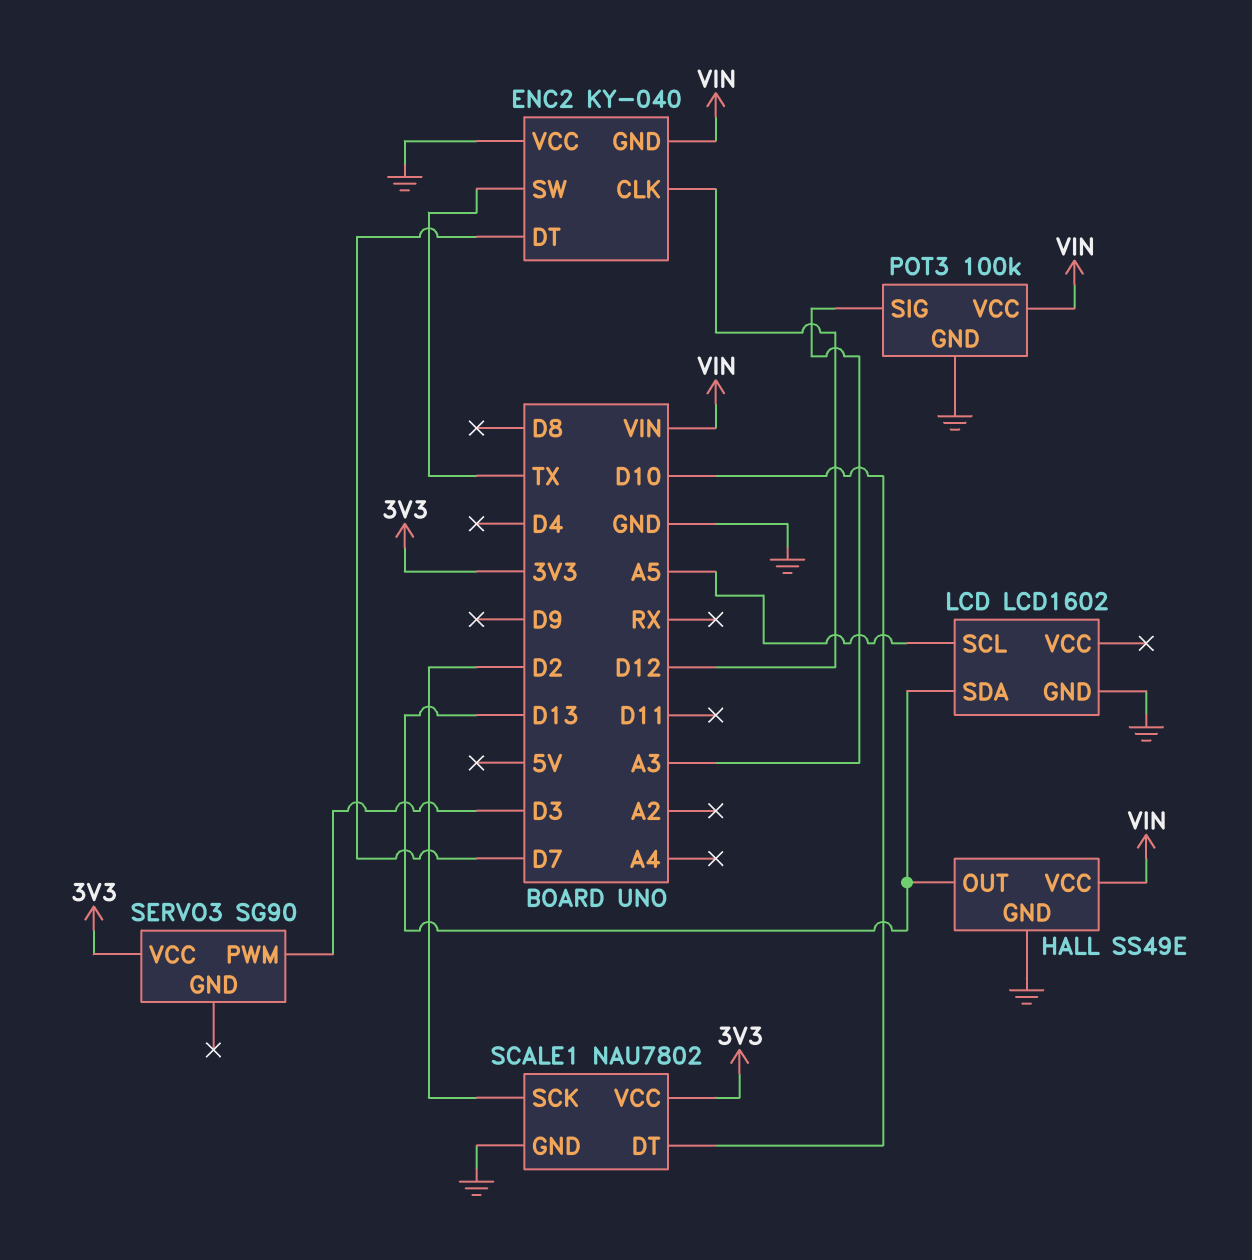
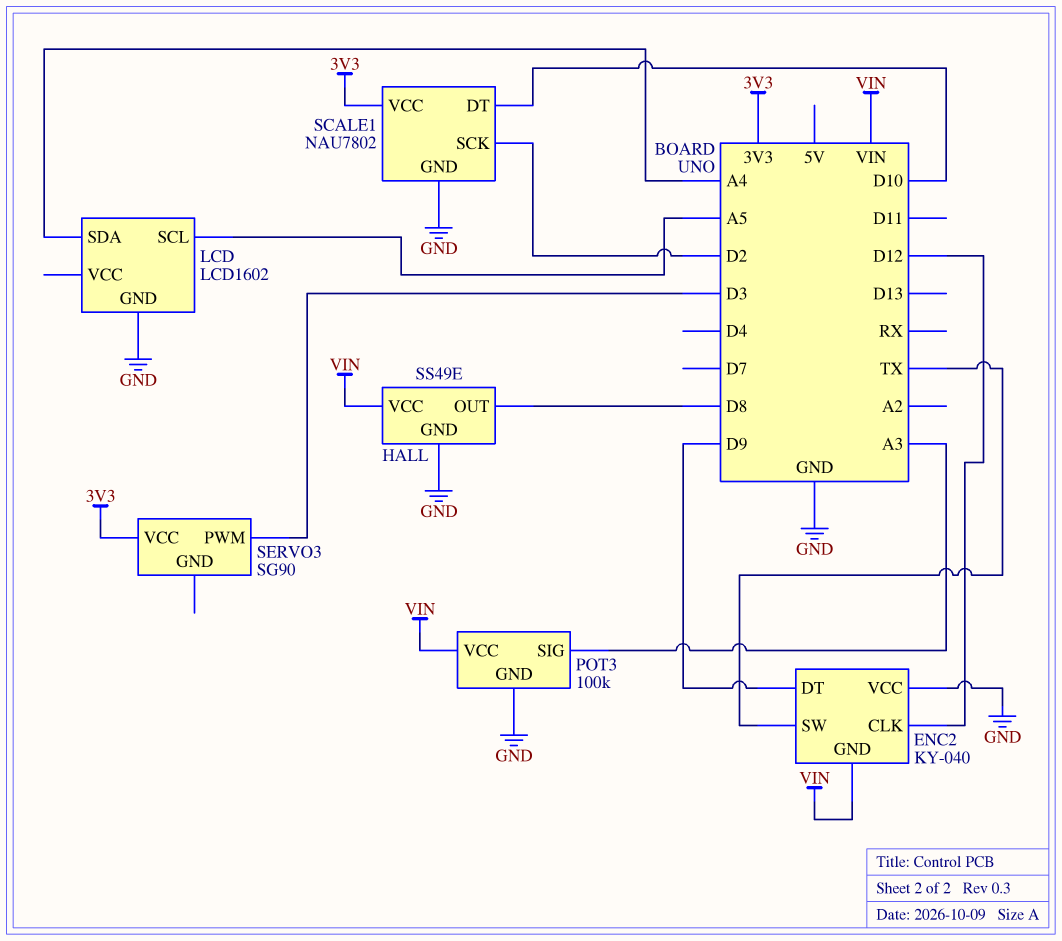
ENC2 pin DT: D7 -> D9
HALL pin OUT: D13 -> D8
LCD pin SDA: D13 -> A4

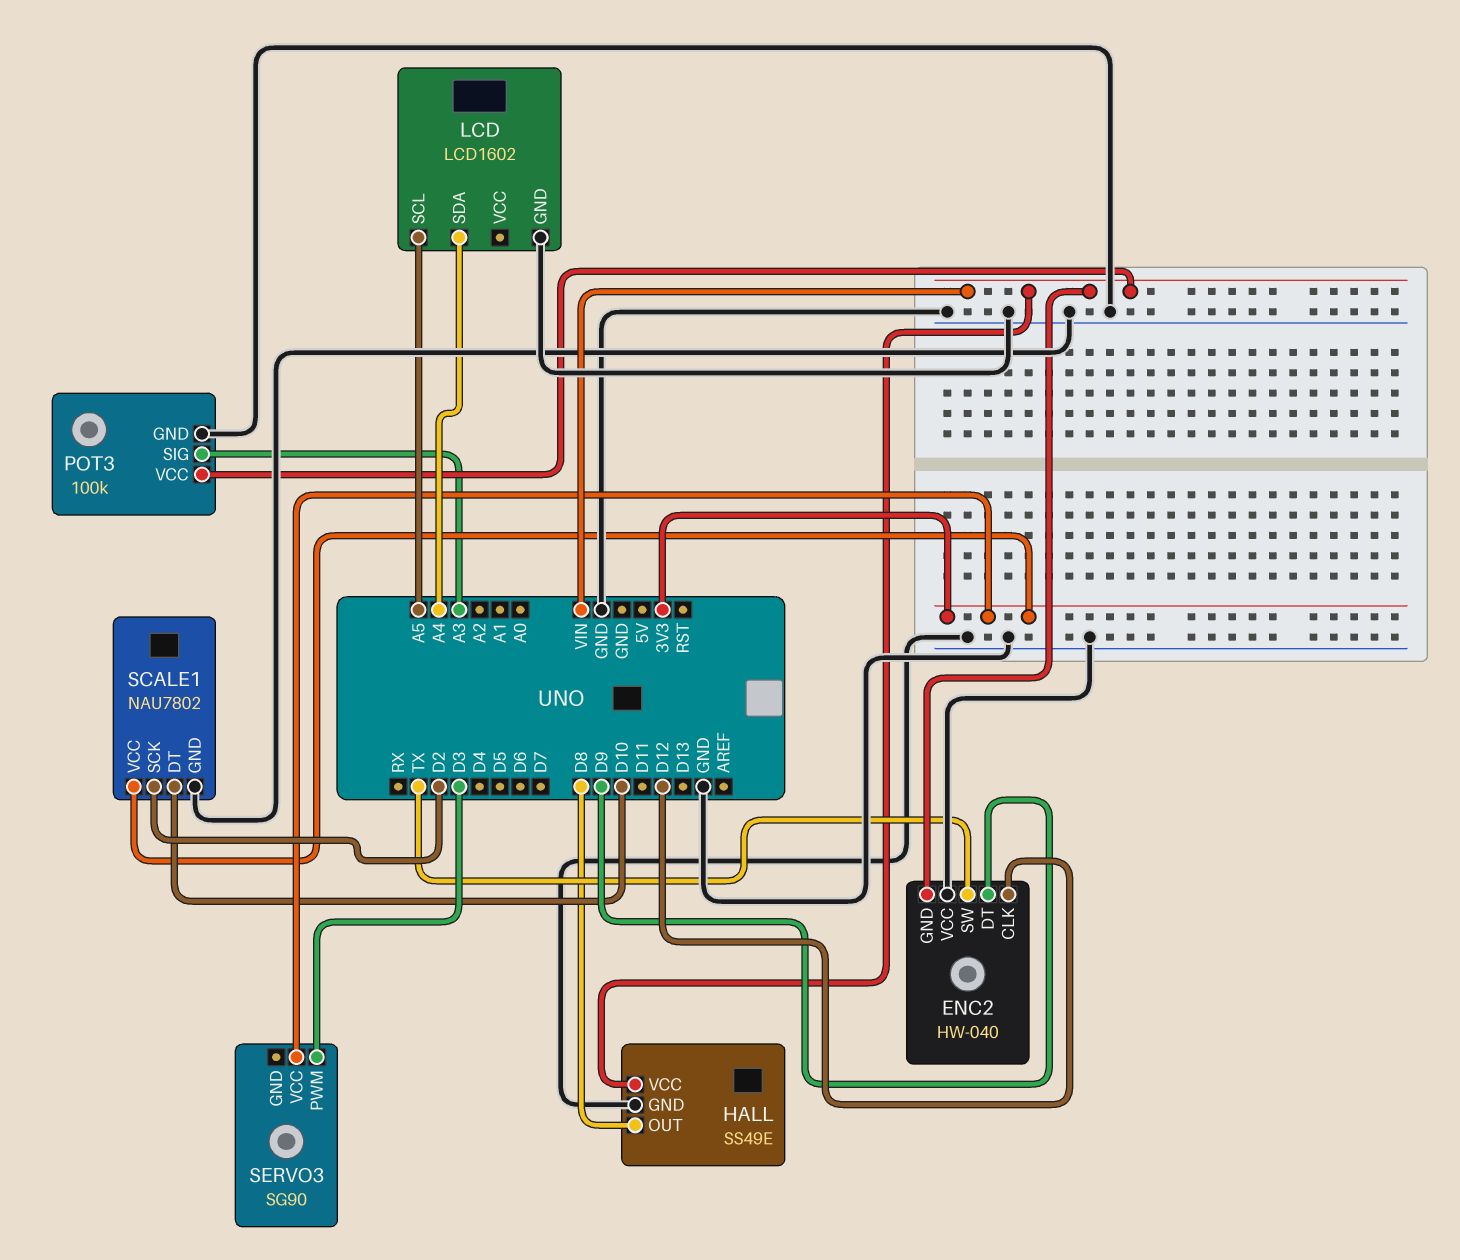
ENC2: KY-040 -> HW-040

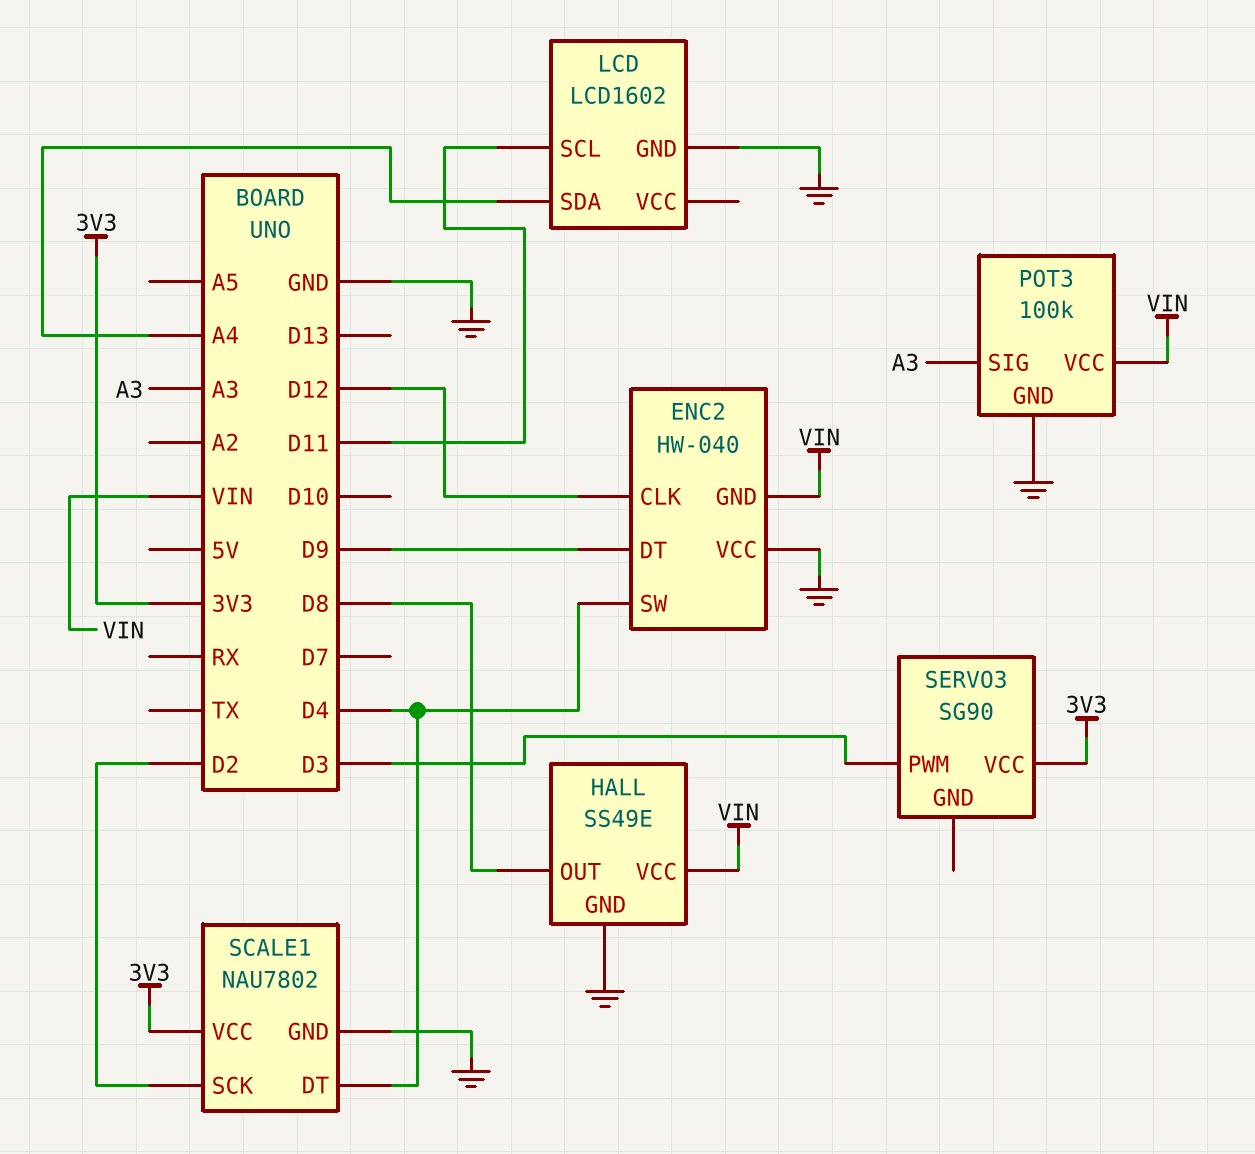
ENC2 pin SW: TX -> D4
LCD pin SCL: A5 -> D11
SCALE1 pin DT: D10 -> D4

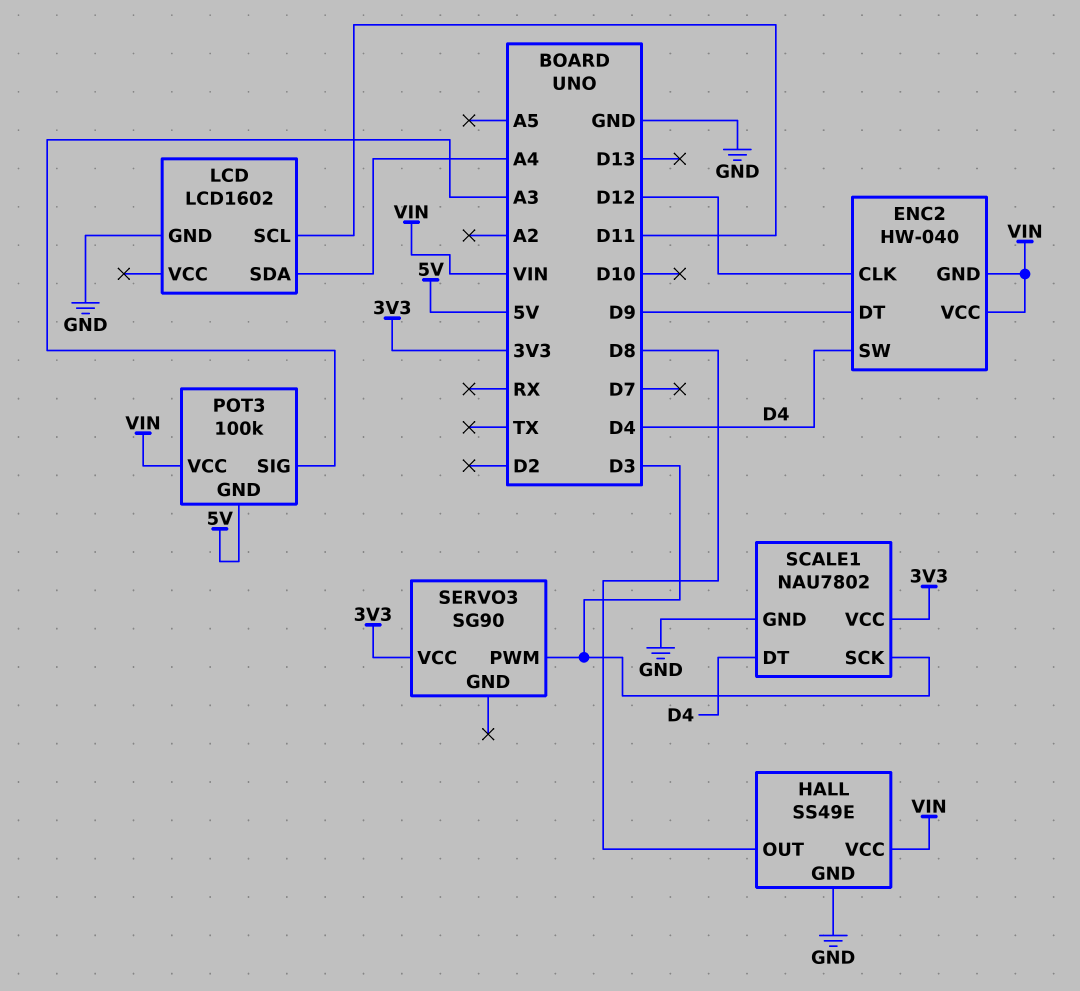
ENC2 pin VCC: GND -> VIN
POT3 pin GND: GND -> 5V
SCALE1 pin SCK: D2 -> D3

